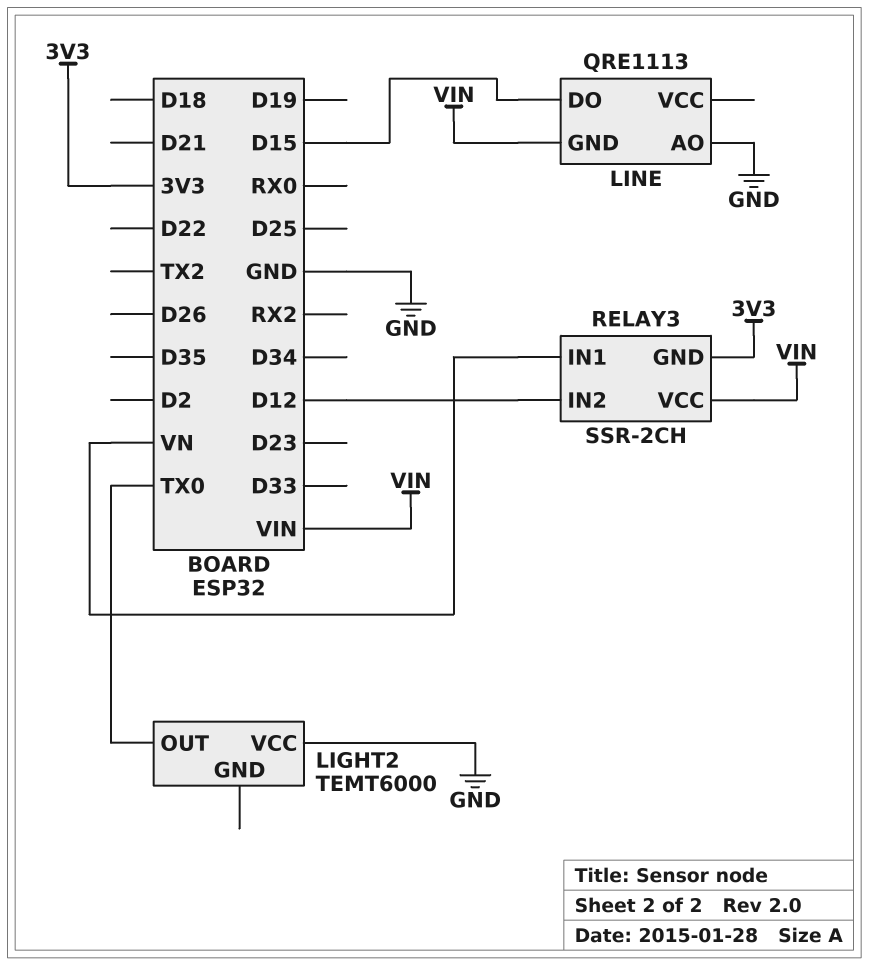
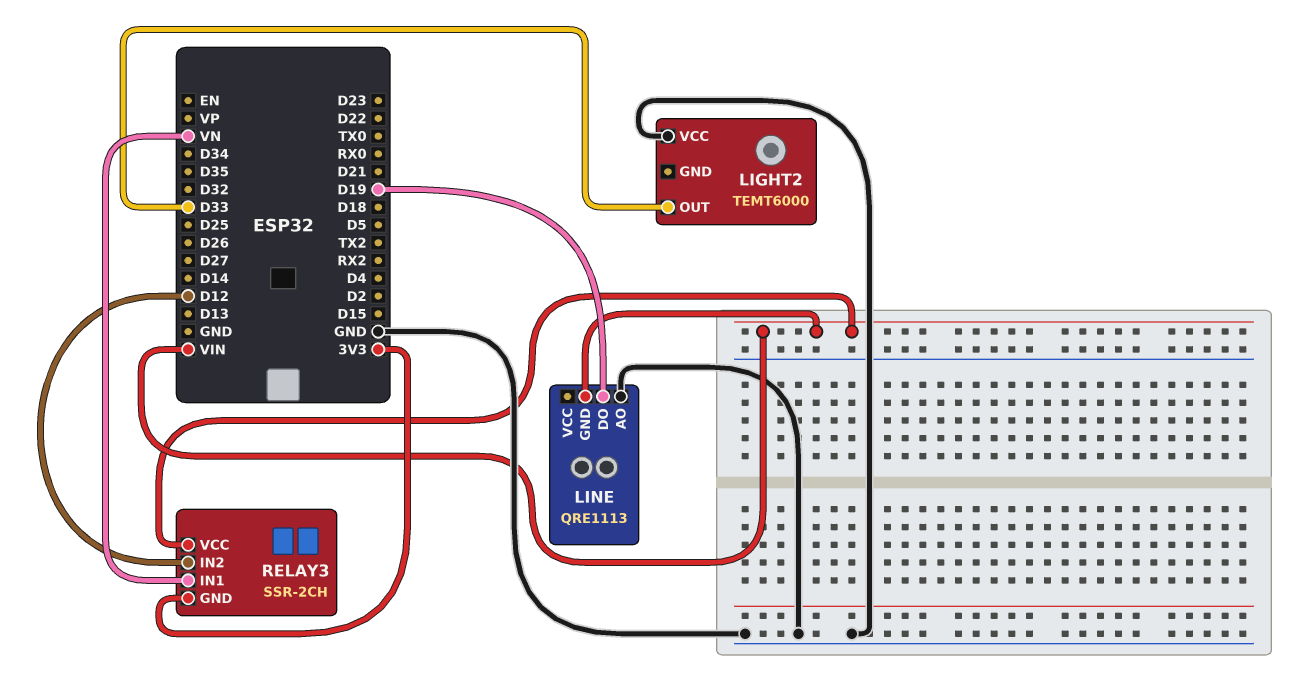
LIGHT2 pin OUT: TX0 -> D33
LINE pin DO: D15 -> D19

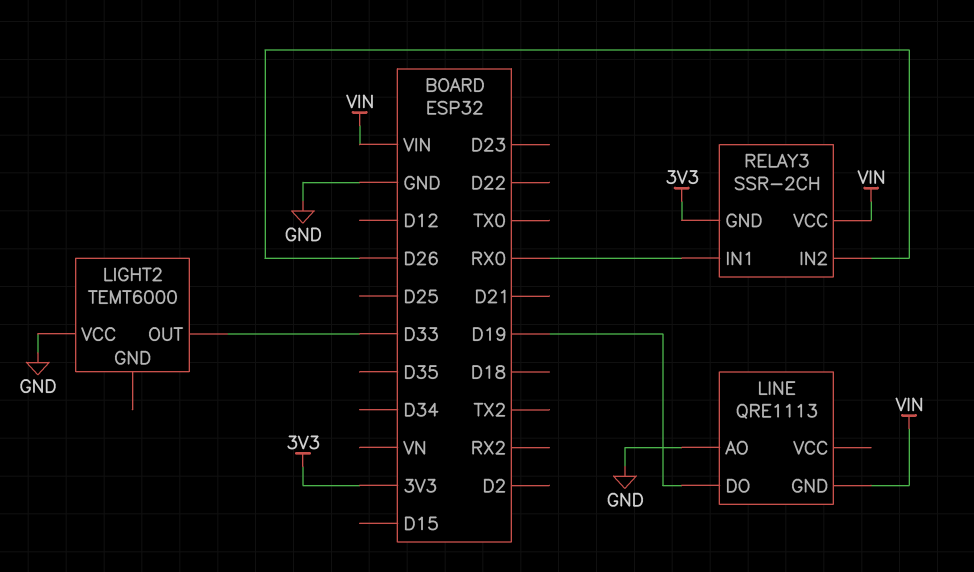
RELAY3 pin IN1: VN -> RX0
RELAY3 pin IN2: D12 -> D26

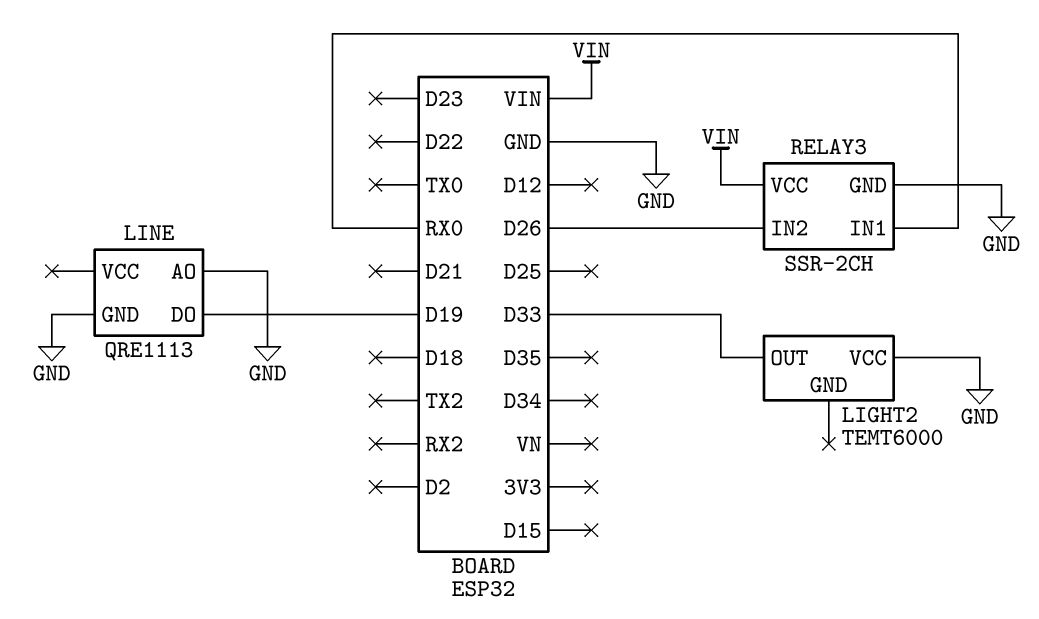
LINE pin GND: VIN -> GND
RELAY3 pin GND: 3V3 -> GND

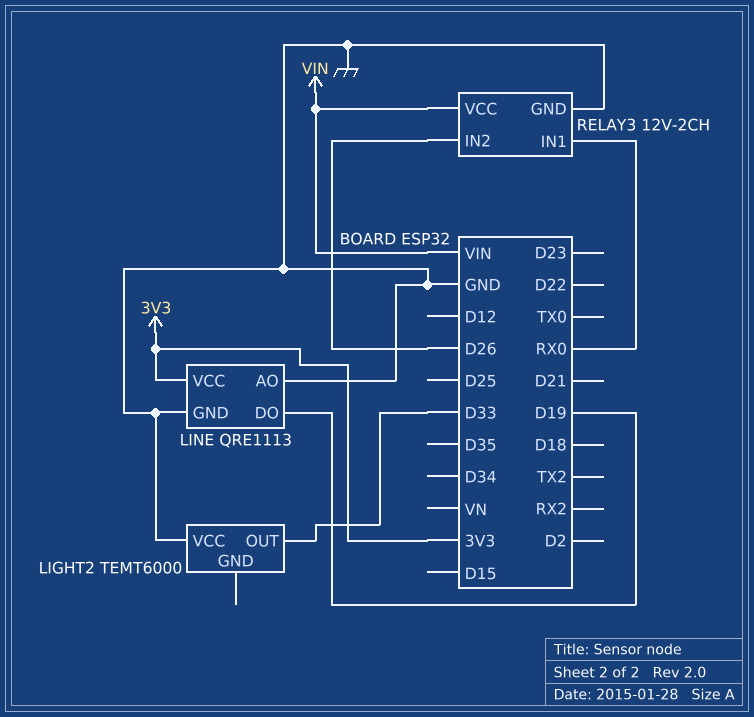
LINE pin VCC: none -> 3V3
RELAY3: SSR-2CH -> 12V-2CH

